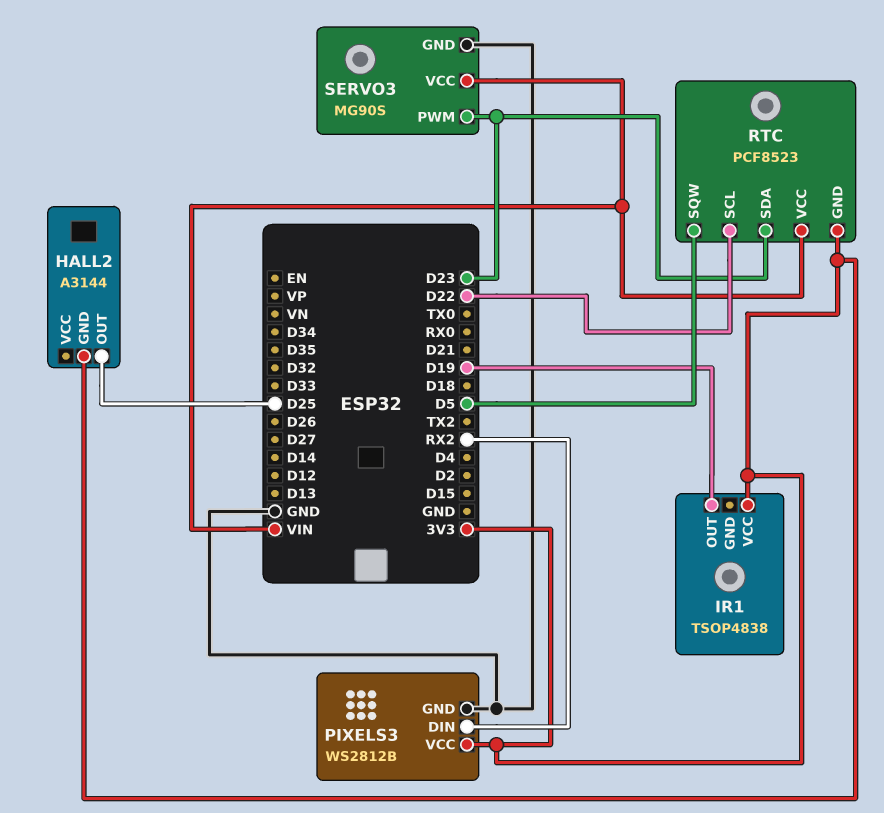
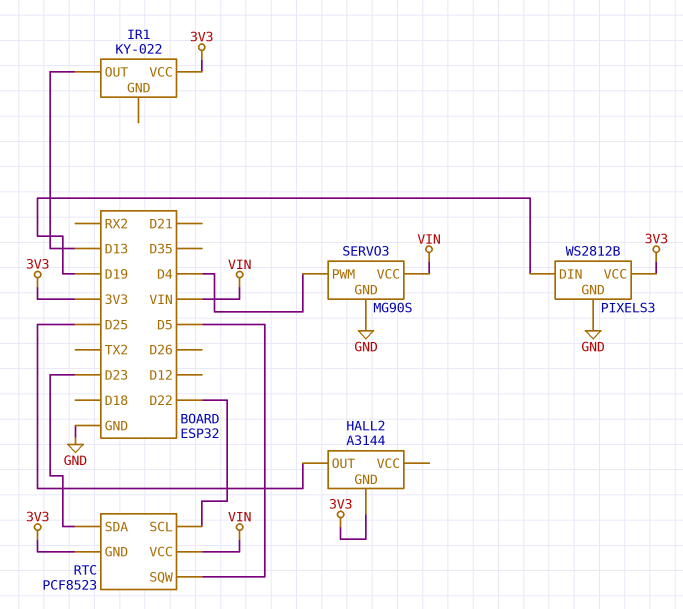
IR1: TSOP4838 -> KY-022
IR1 pin OUT: D19 -> D13
PIXELS3 pin DIN: RX2 -> D19
SERVO3 pin PWM: D23 -> D4

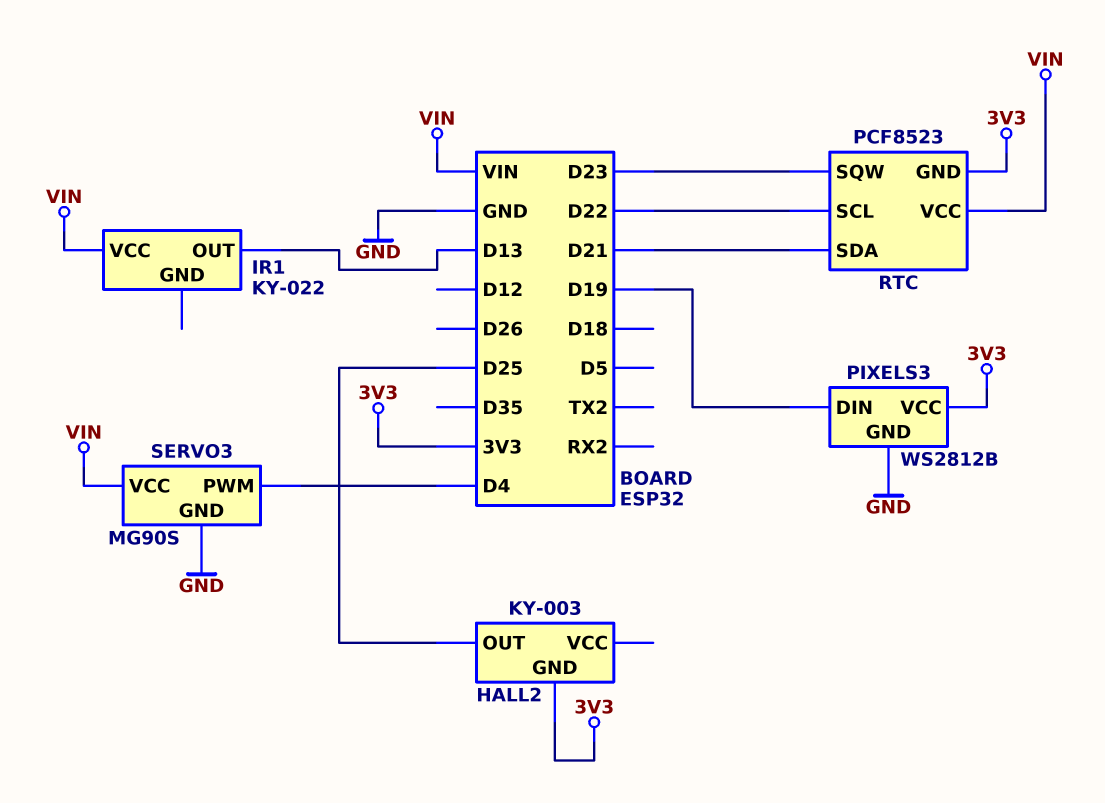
HALL2: A3144 -> KY-003
IR1 pin VCC: 3V3 -> VIN
RTC pin SDA: D23 -> D21
RTC pin SQW: D5 -> D23

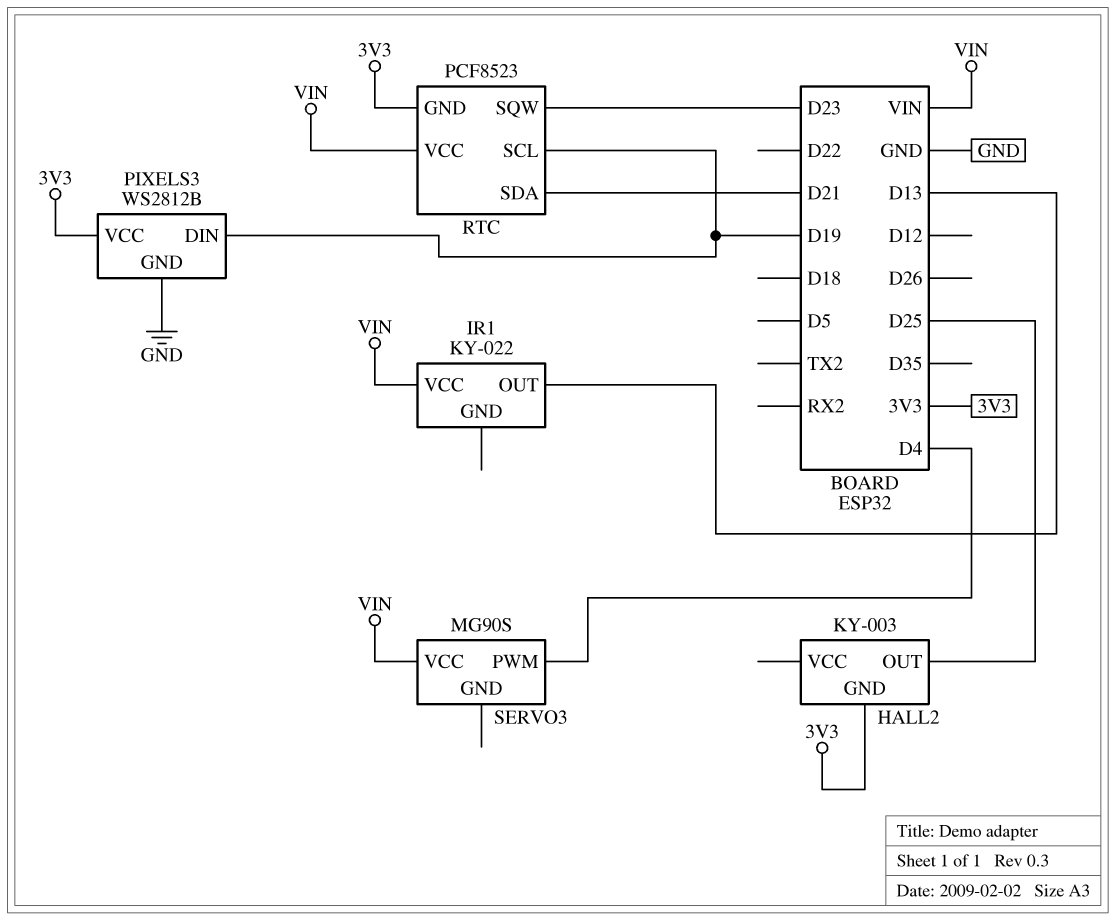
RTC pin SCL: D22 -> D19
SERVO3 pin GND: GND -> none

